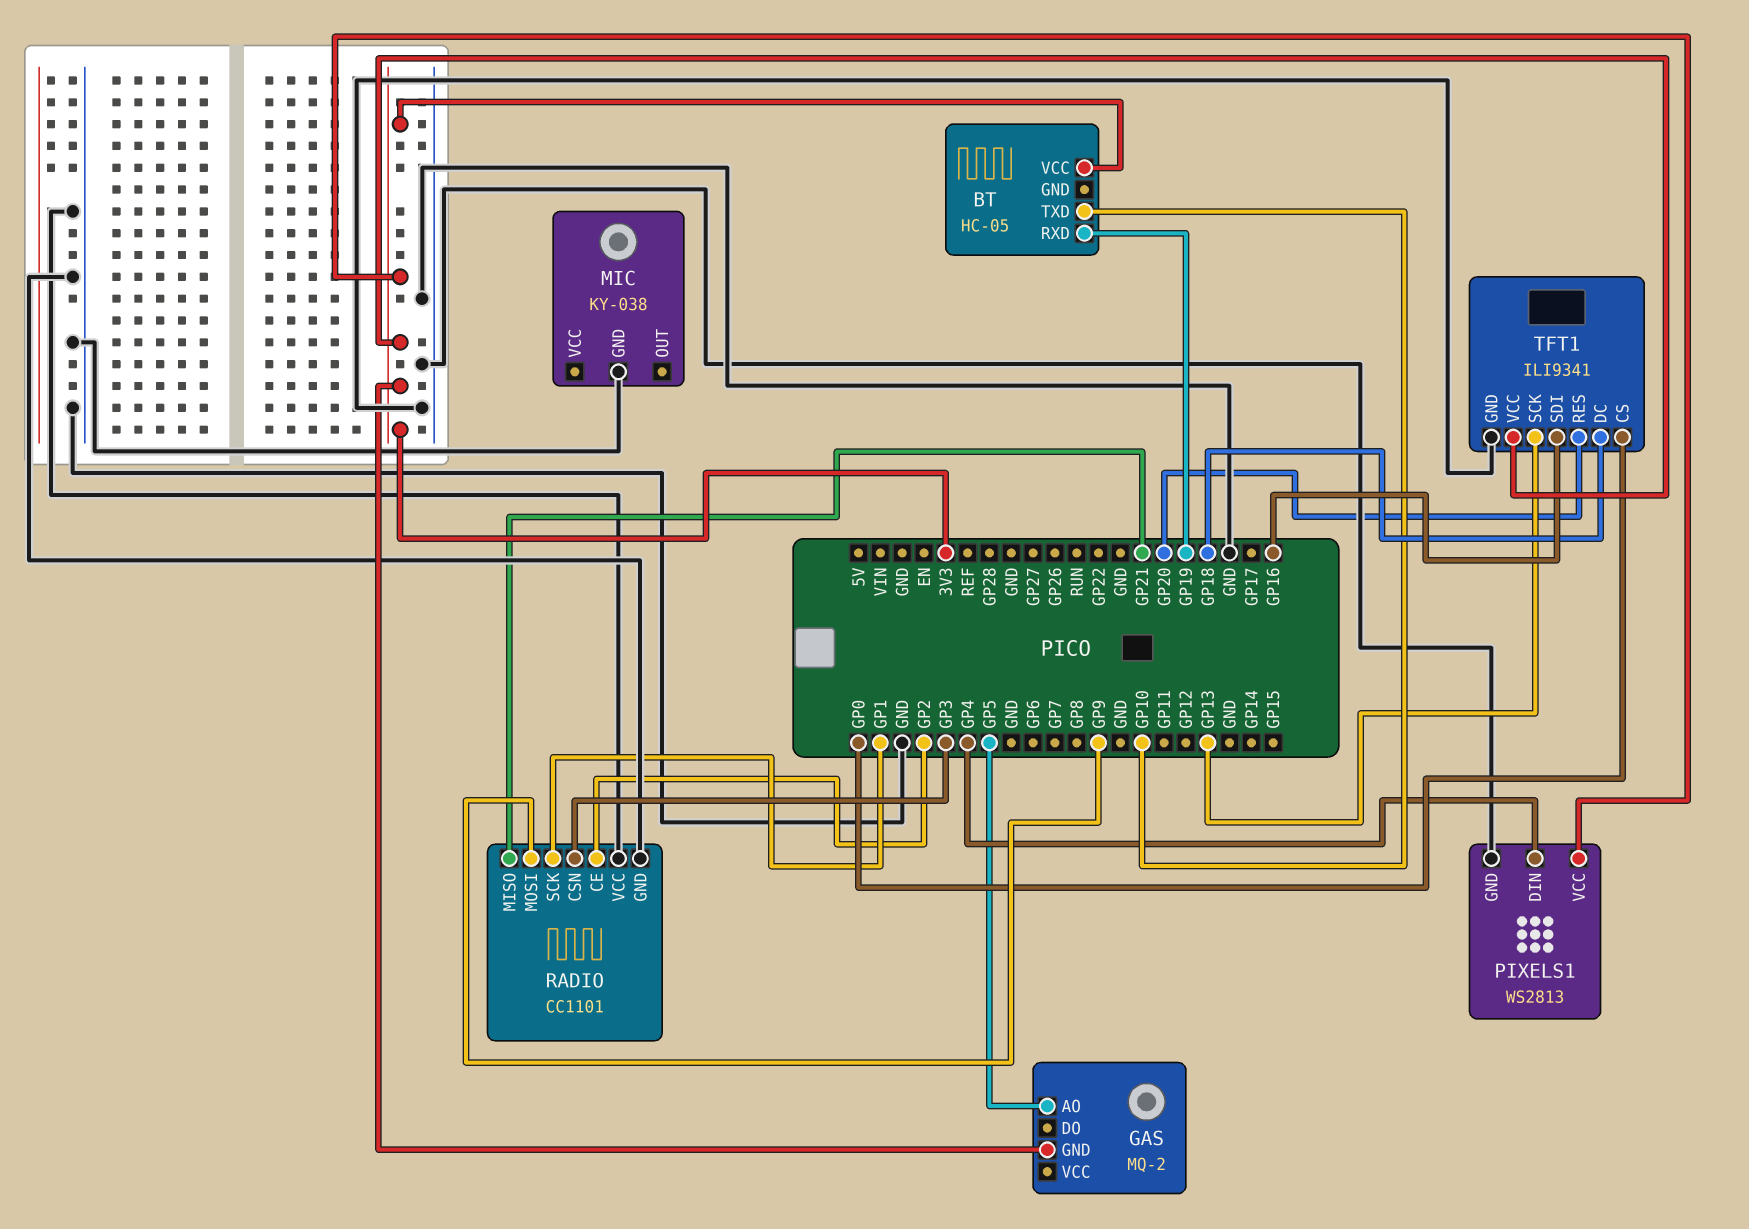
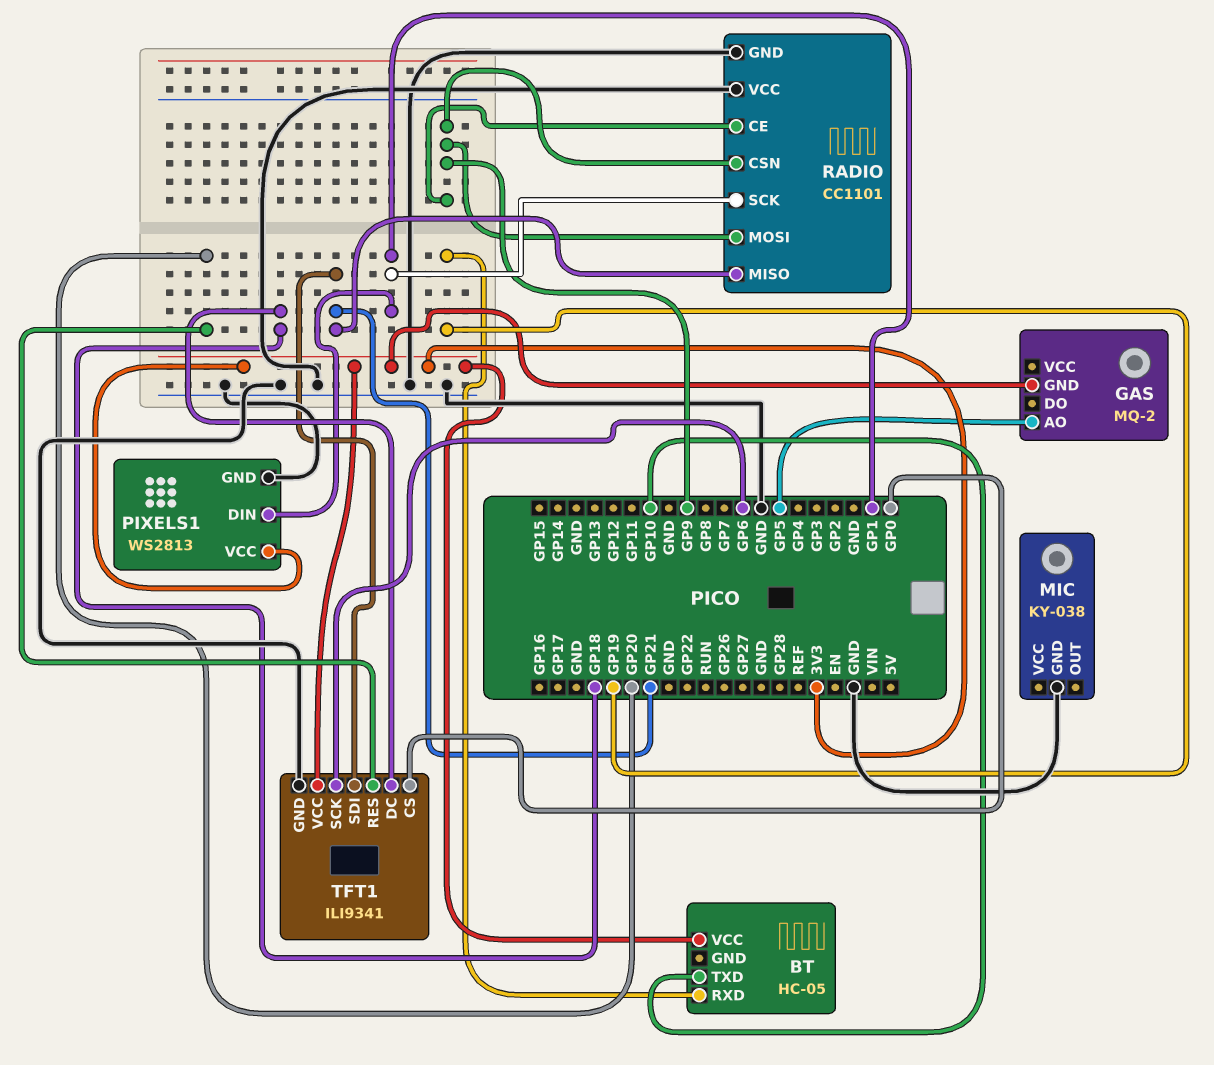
PIXELS1 pin DIN: GP4 -> GP1
RADIO pin CE: GP2 -> GP9
RADIO pin CSN: GP3 -> GP9
TFT1 pin SCK: GP13 -> GP6
TFT1 pin SDI: GP16 -> GP21

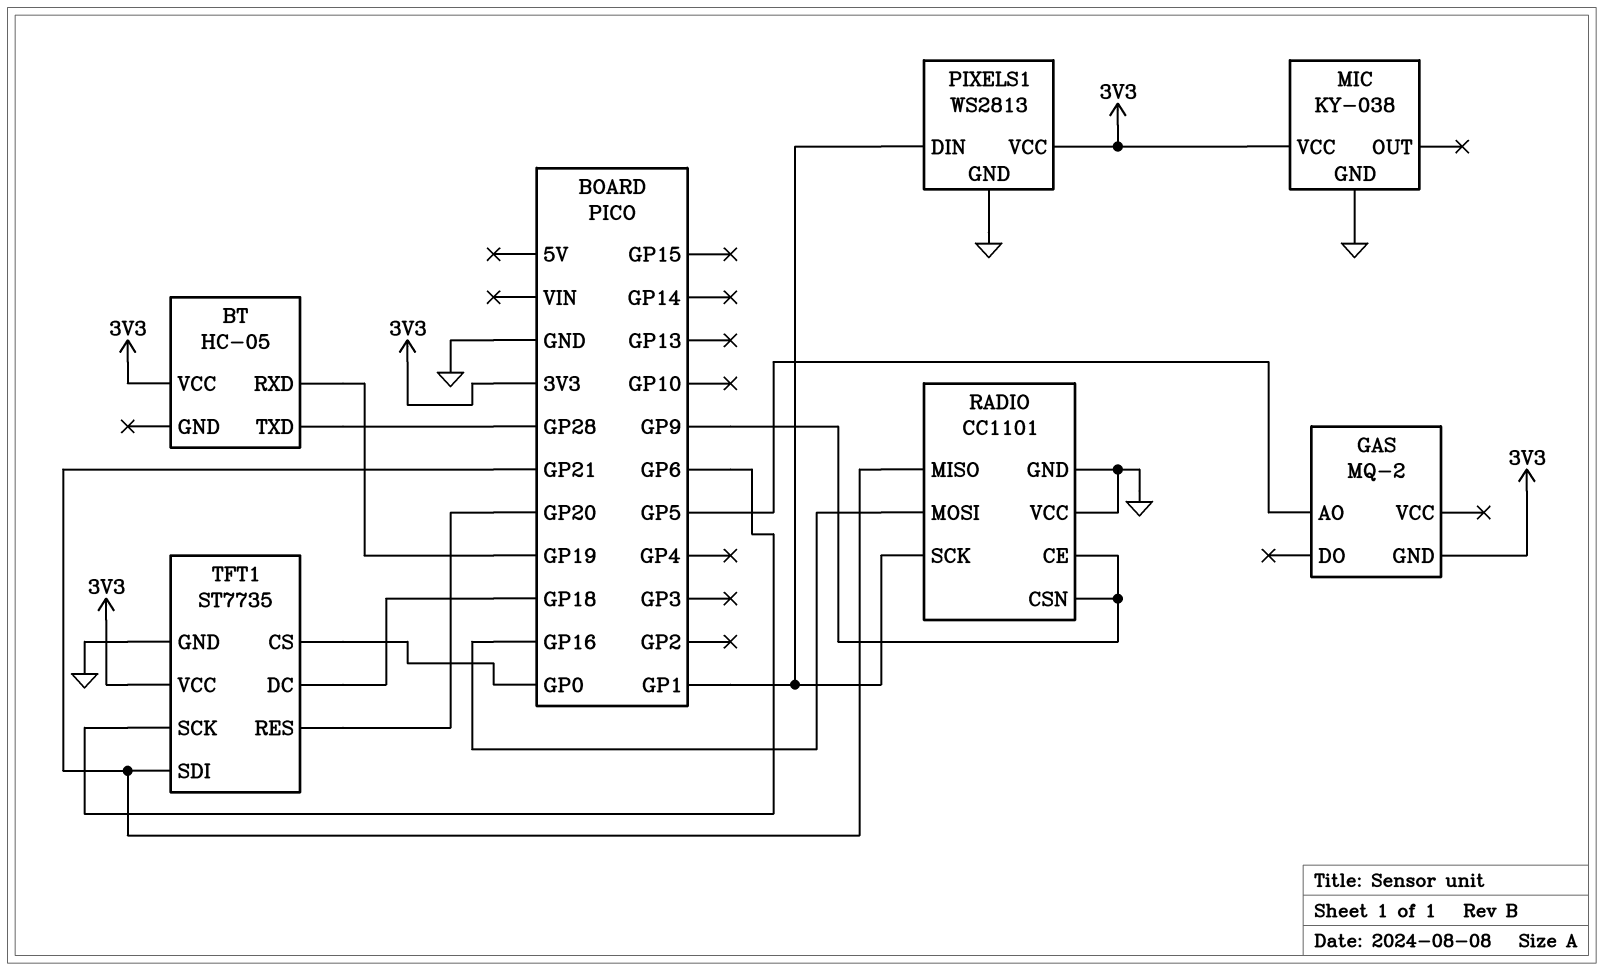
BT pin TXD: GP10 -> GP28
MIC pin VCC: none -> 3V3
RADIO pin MOSI: GP9 -> GP16
TFT1: ILI9341 -> ST7735

